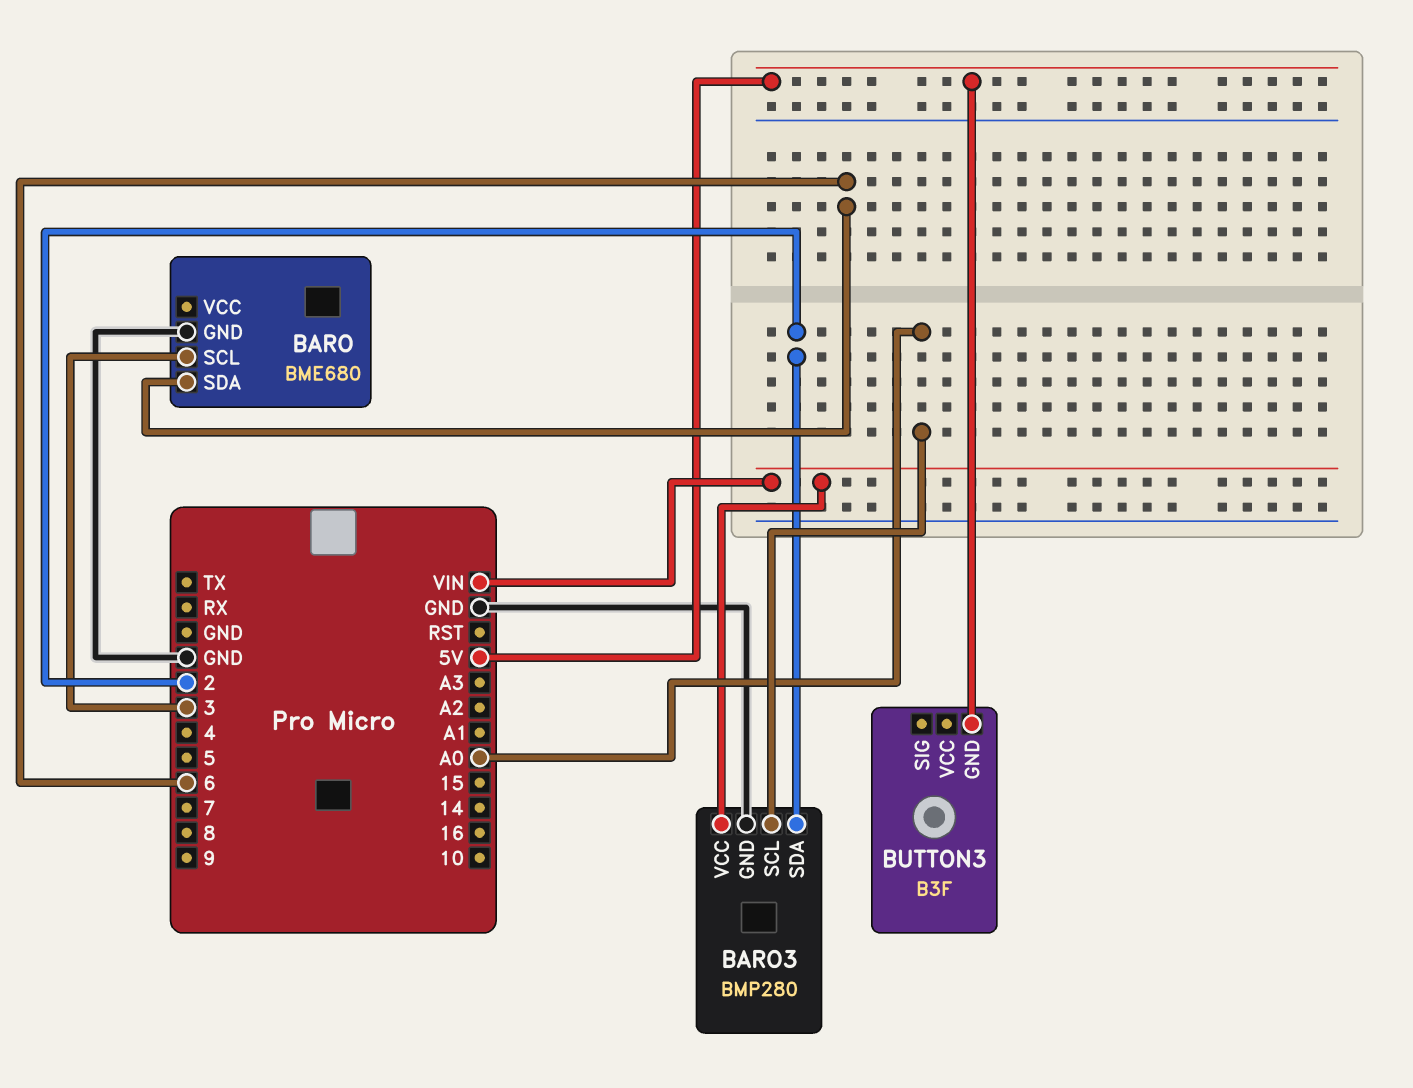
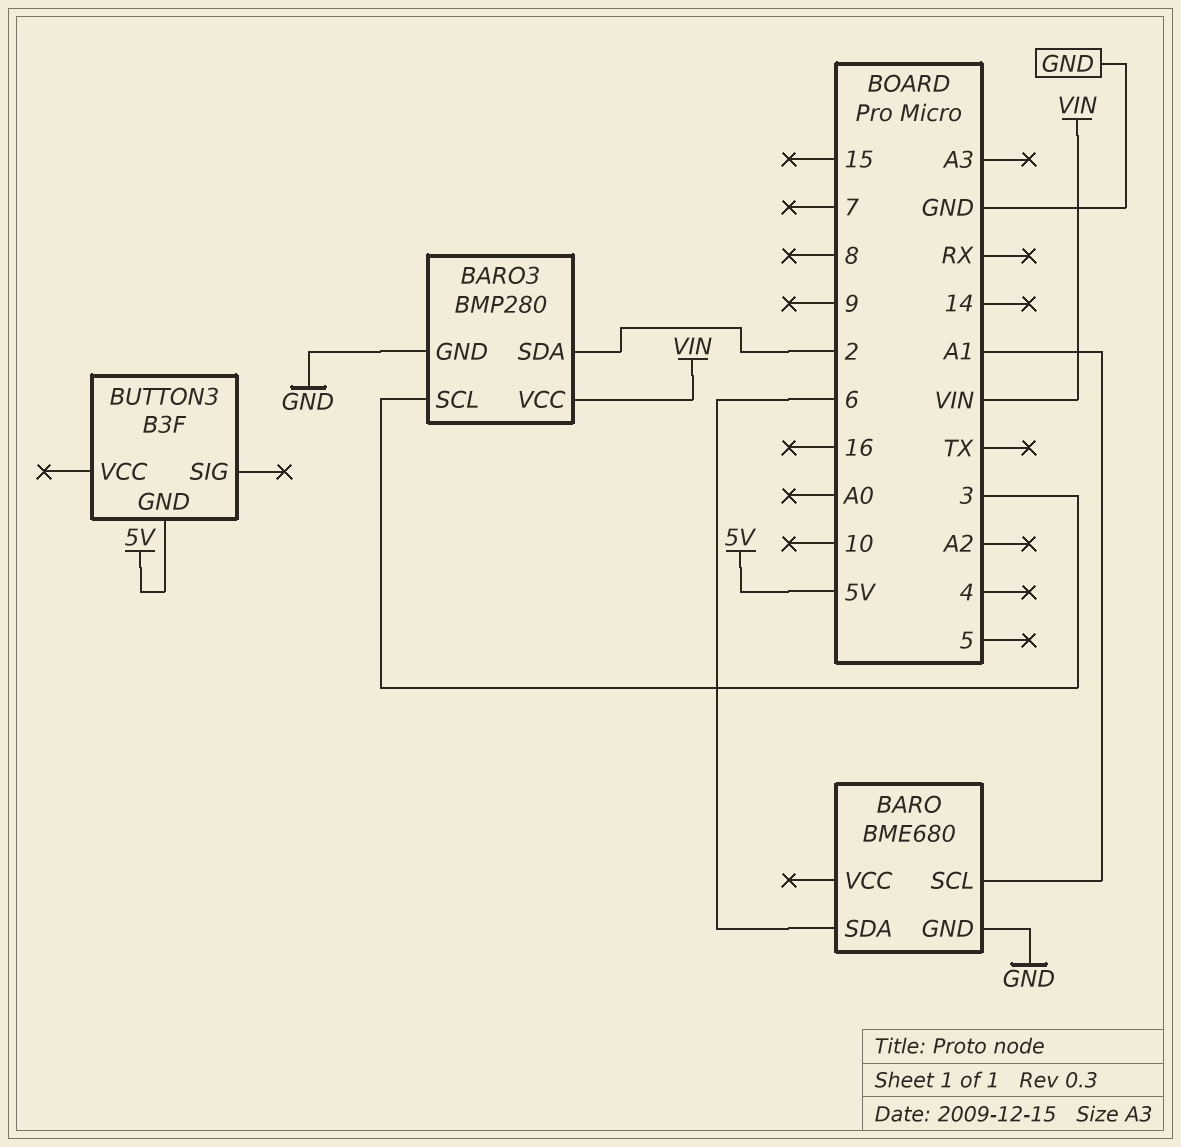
BARO pin SCL: 3 -> A1
BARO3 pin SCL: A0 -> 3

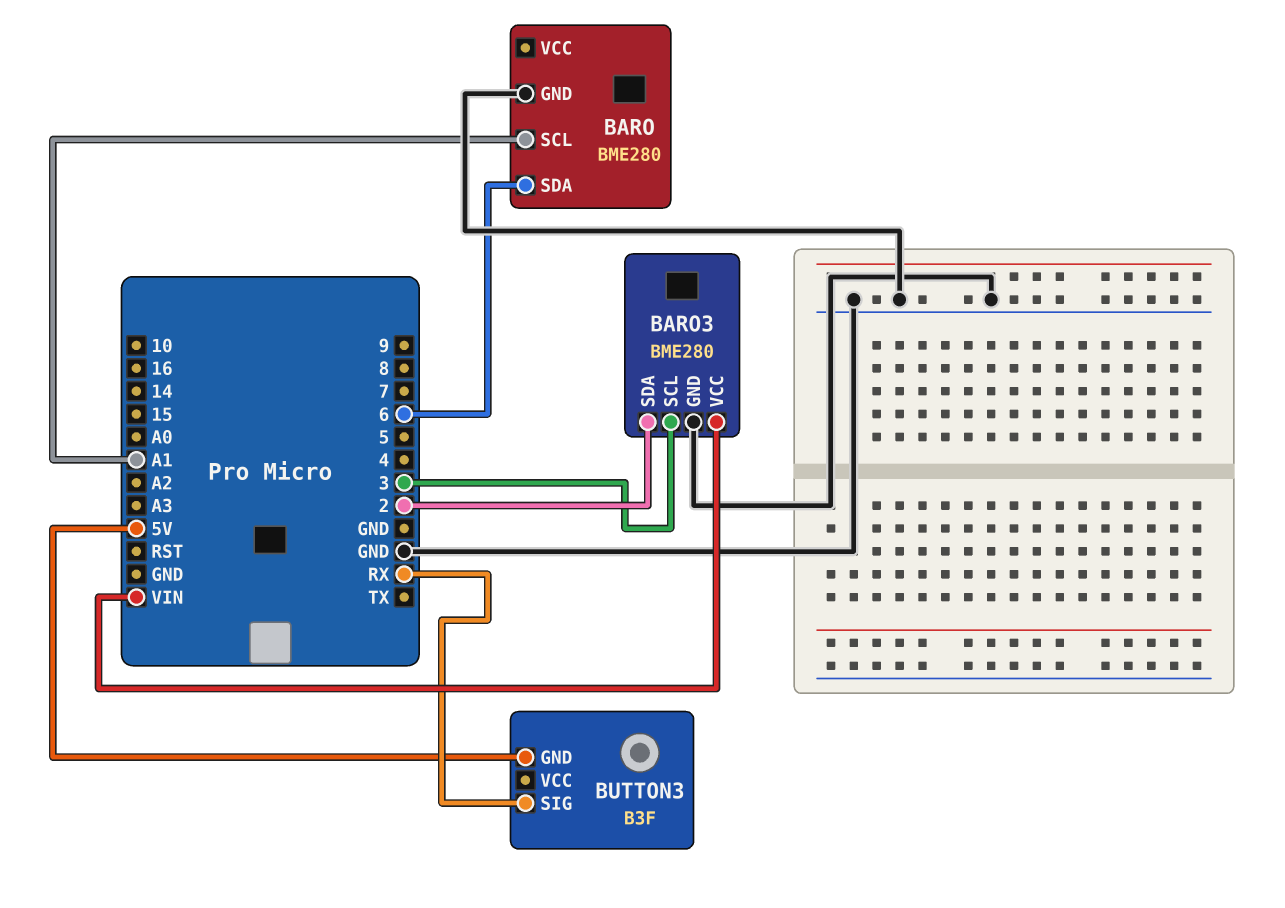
BARO: BME680 -> BME280
BARO3: BMP280 -> BME280
BUTTON3 pin SIG: none -> RX

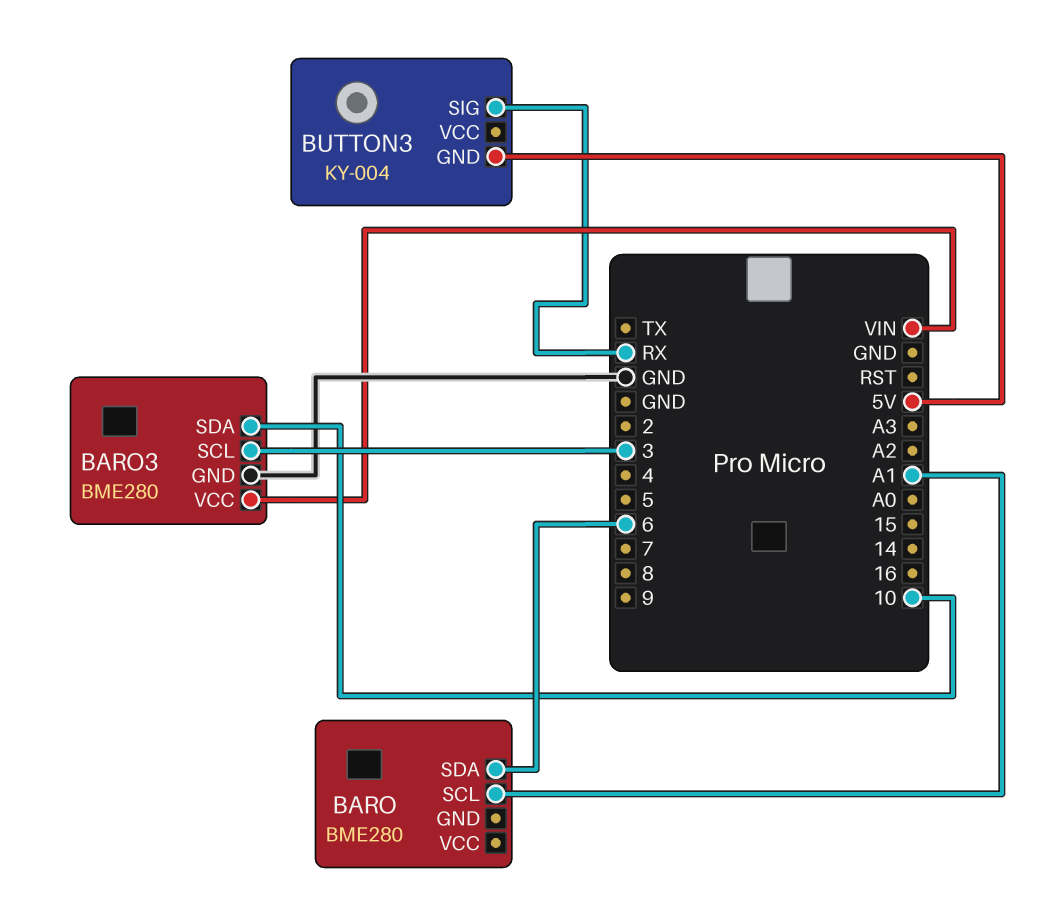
BARO pin GND: GND -> none
BARO3 pin SDA: 2 -> 10
BUTTON3: B3F -> KY-004

